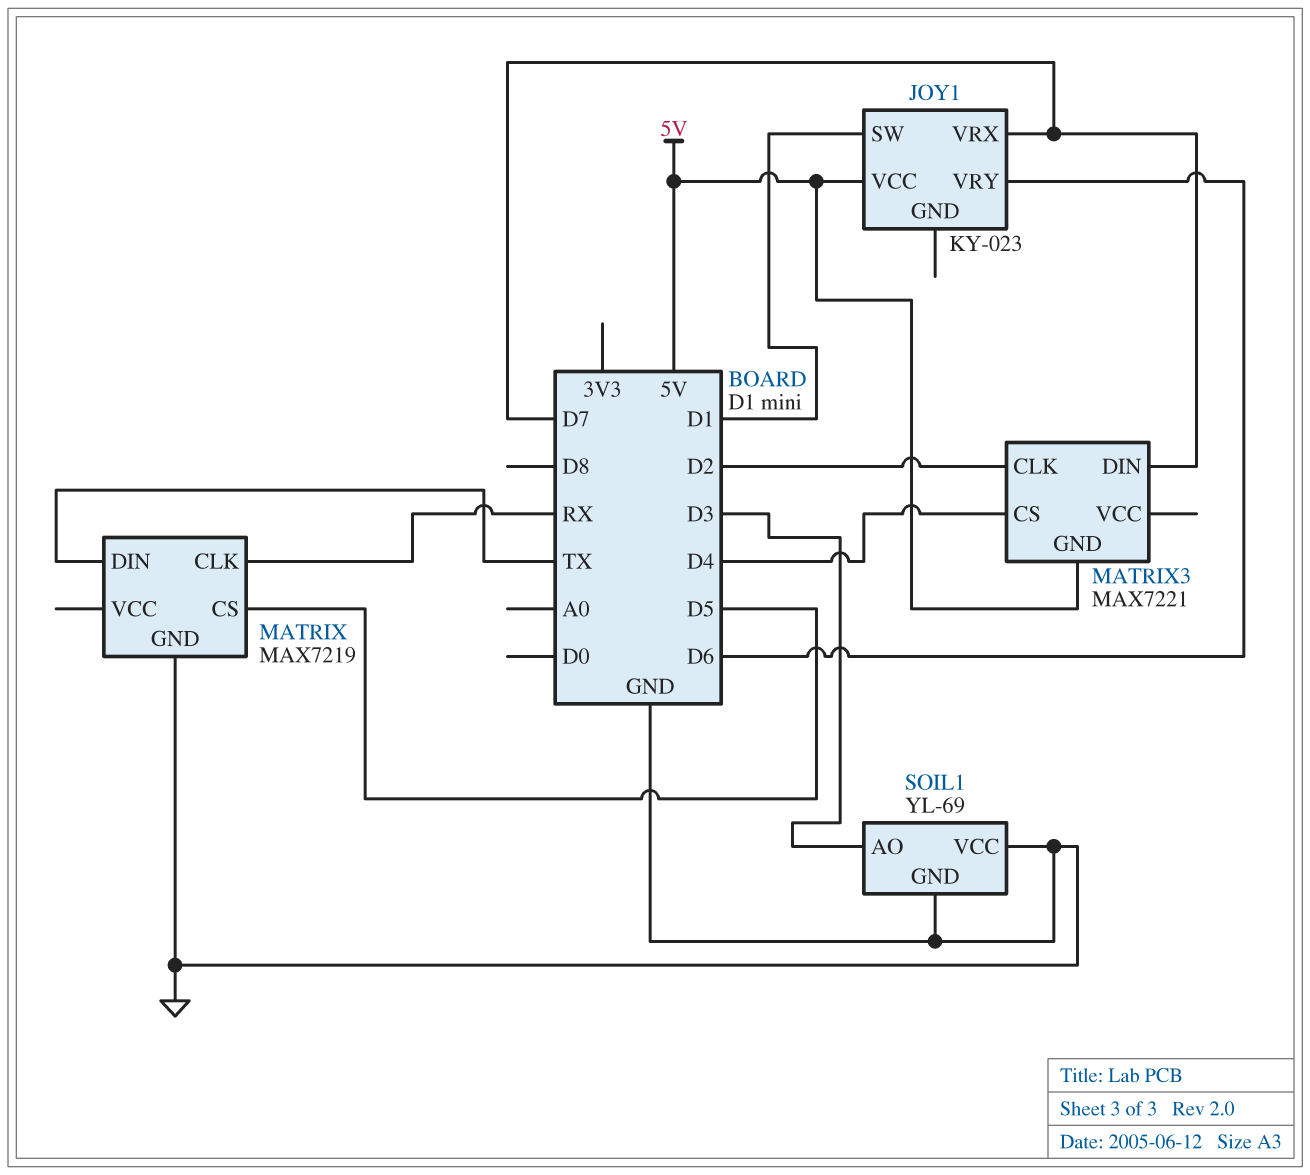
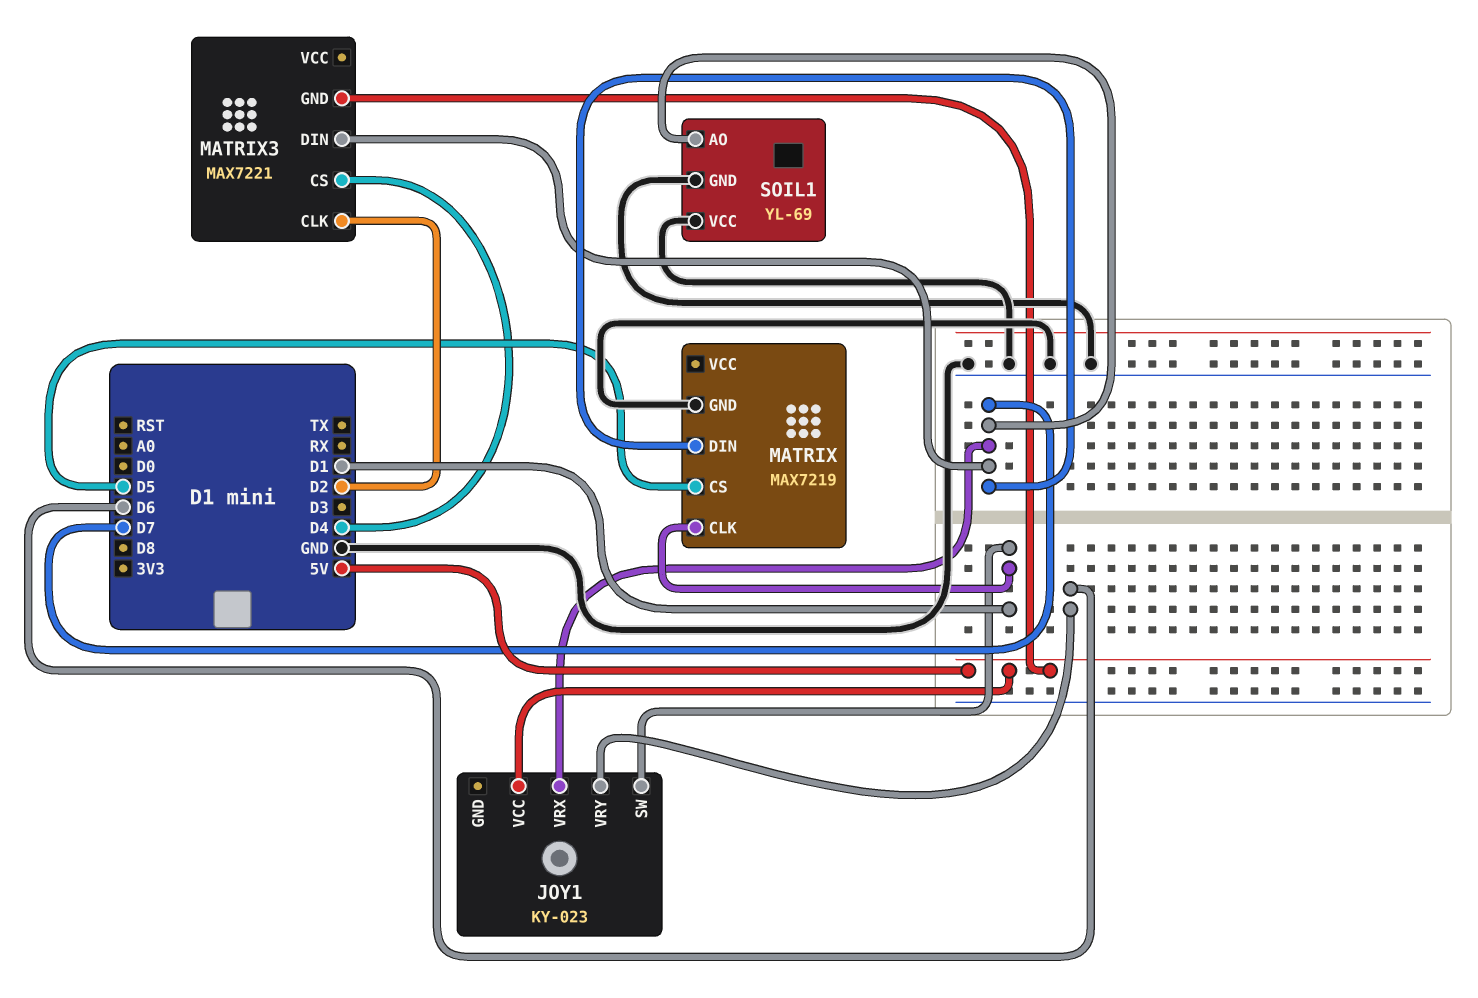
MATRIX pin CLK: RX -> D1
MATRIX pin DIN: TX -> D7
SOIL1 pin AO: D3 -> D7

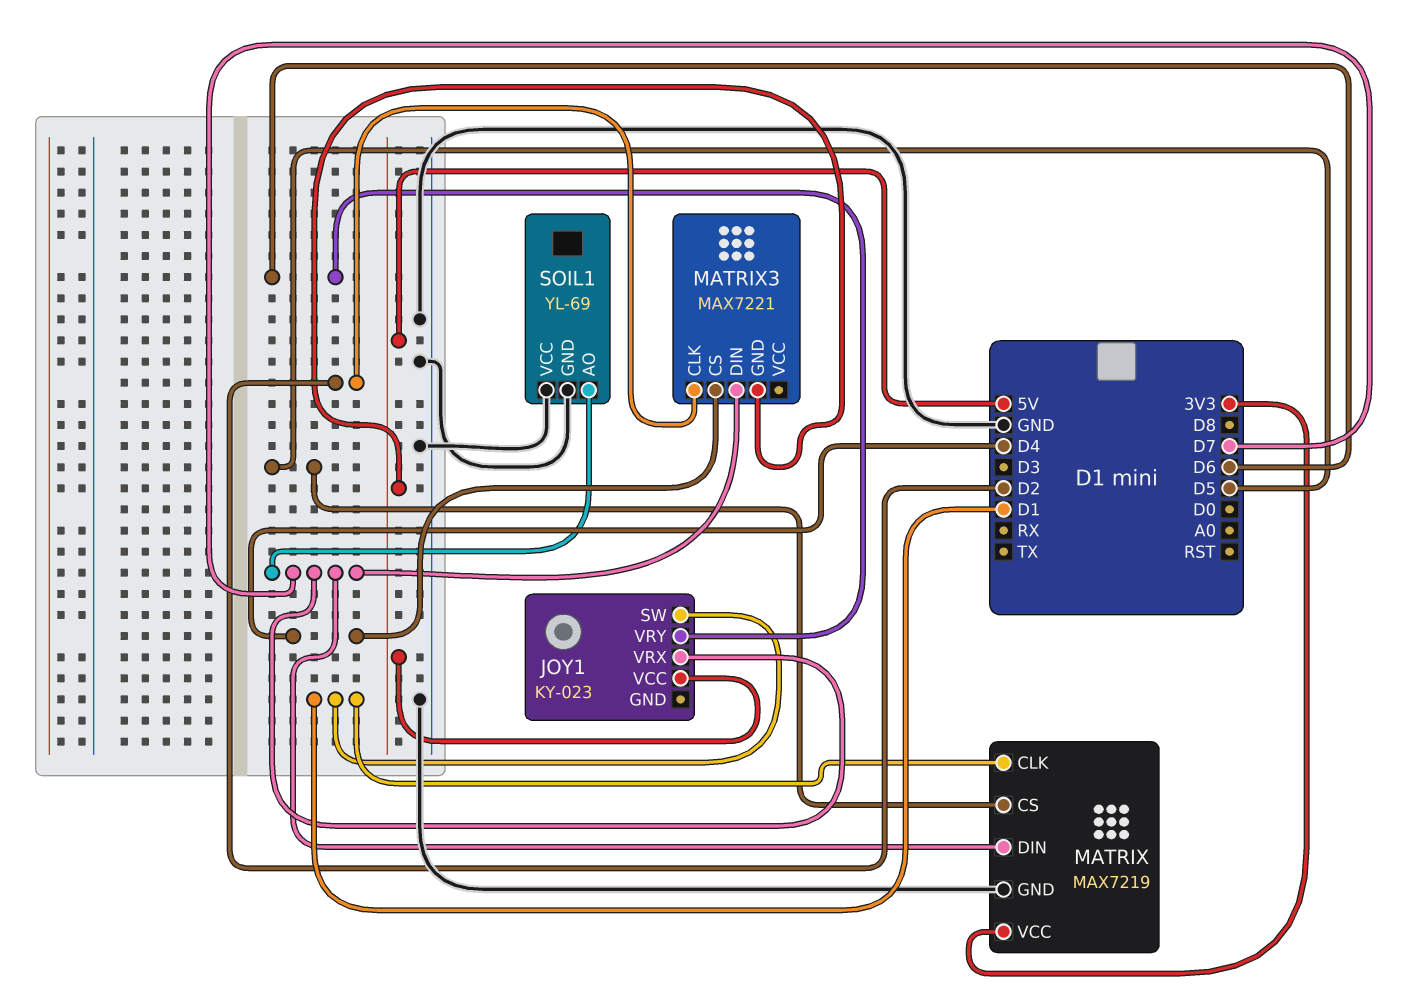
MATRIX pin VCC: none -> 3V3

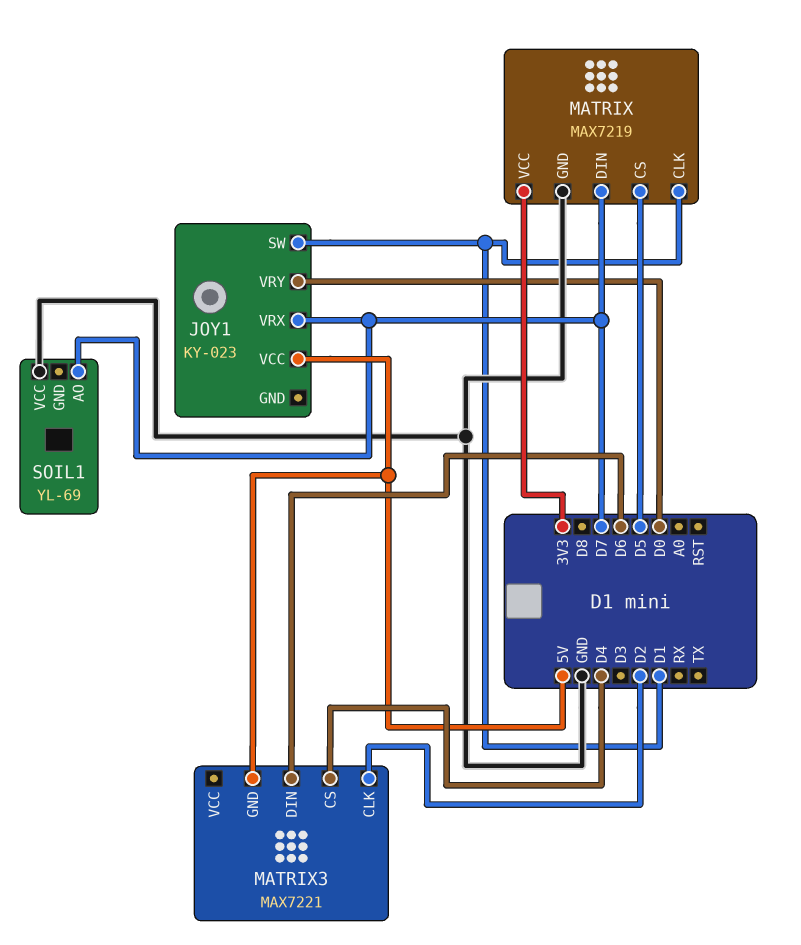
JOY1 pin VRY: D6 -> D0
MATRIX3 pin DIN: D7 -> D6
SOIL1 pin GND: GND -> none

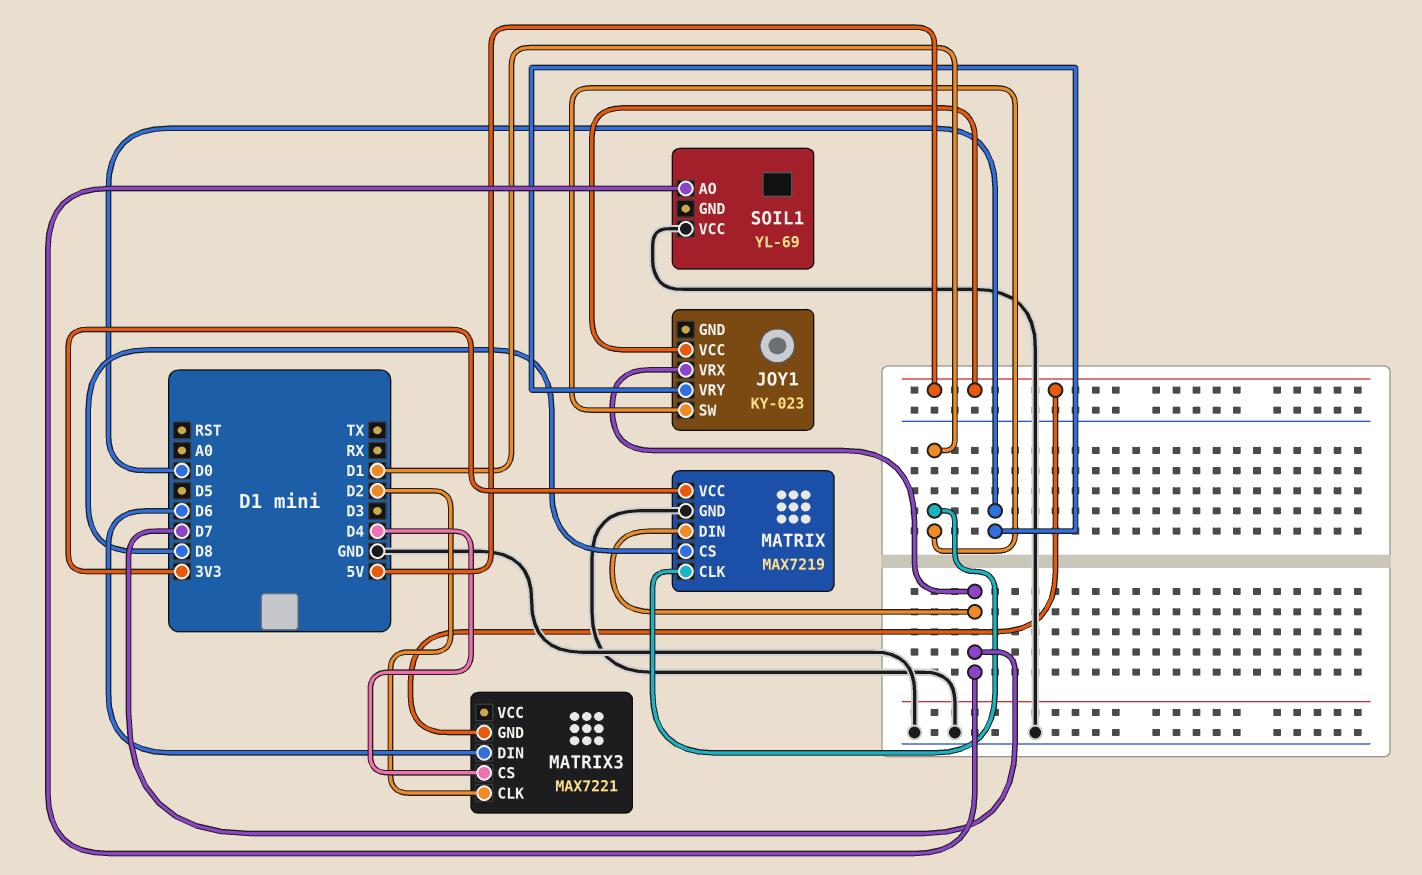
MATRIX pin CS: D5 -> D8

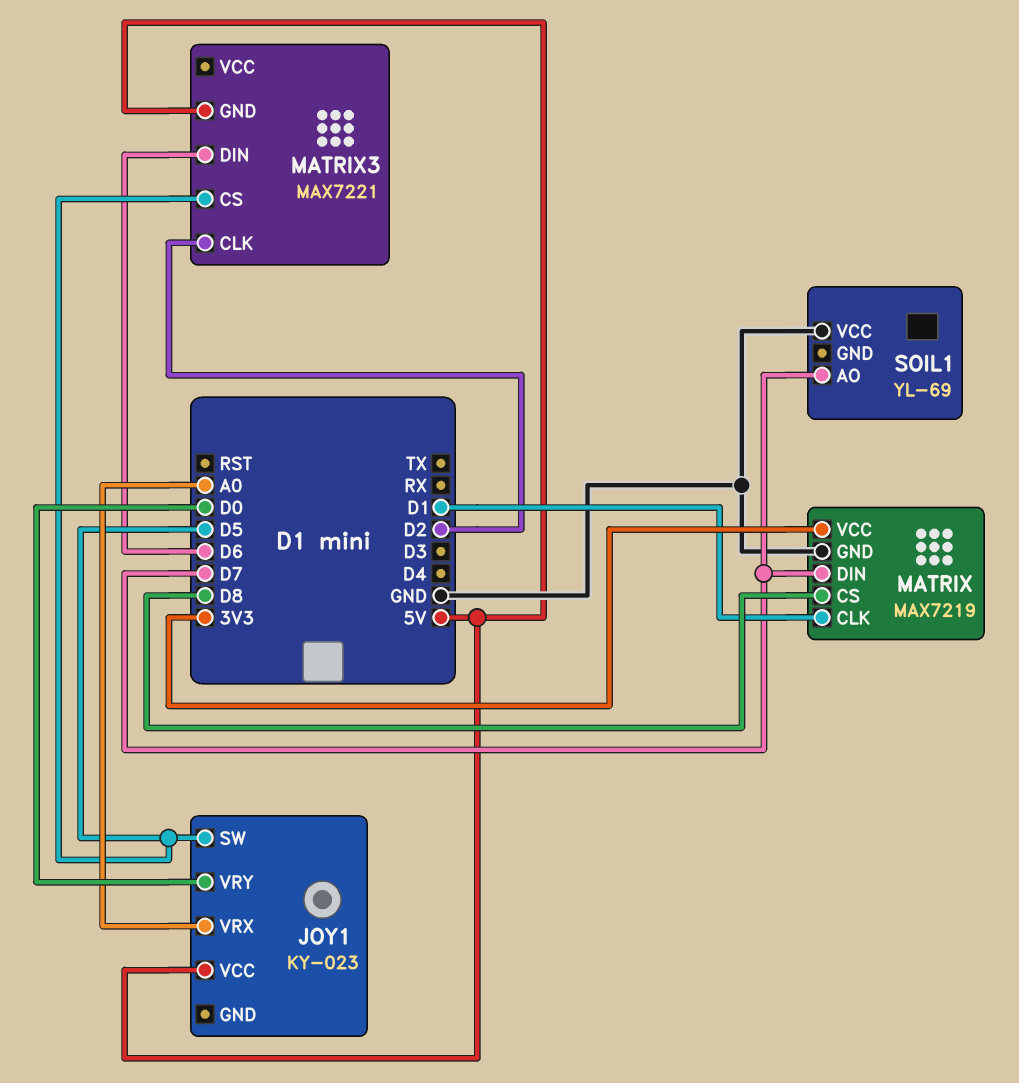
JOY1 pin SW: D1 -> D5
JOY1 pin VRX: D7 -> A0
MATRIX3 pin CS: D4 -> D5

